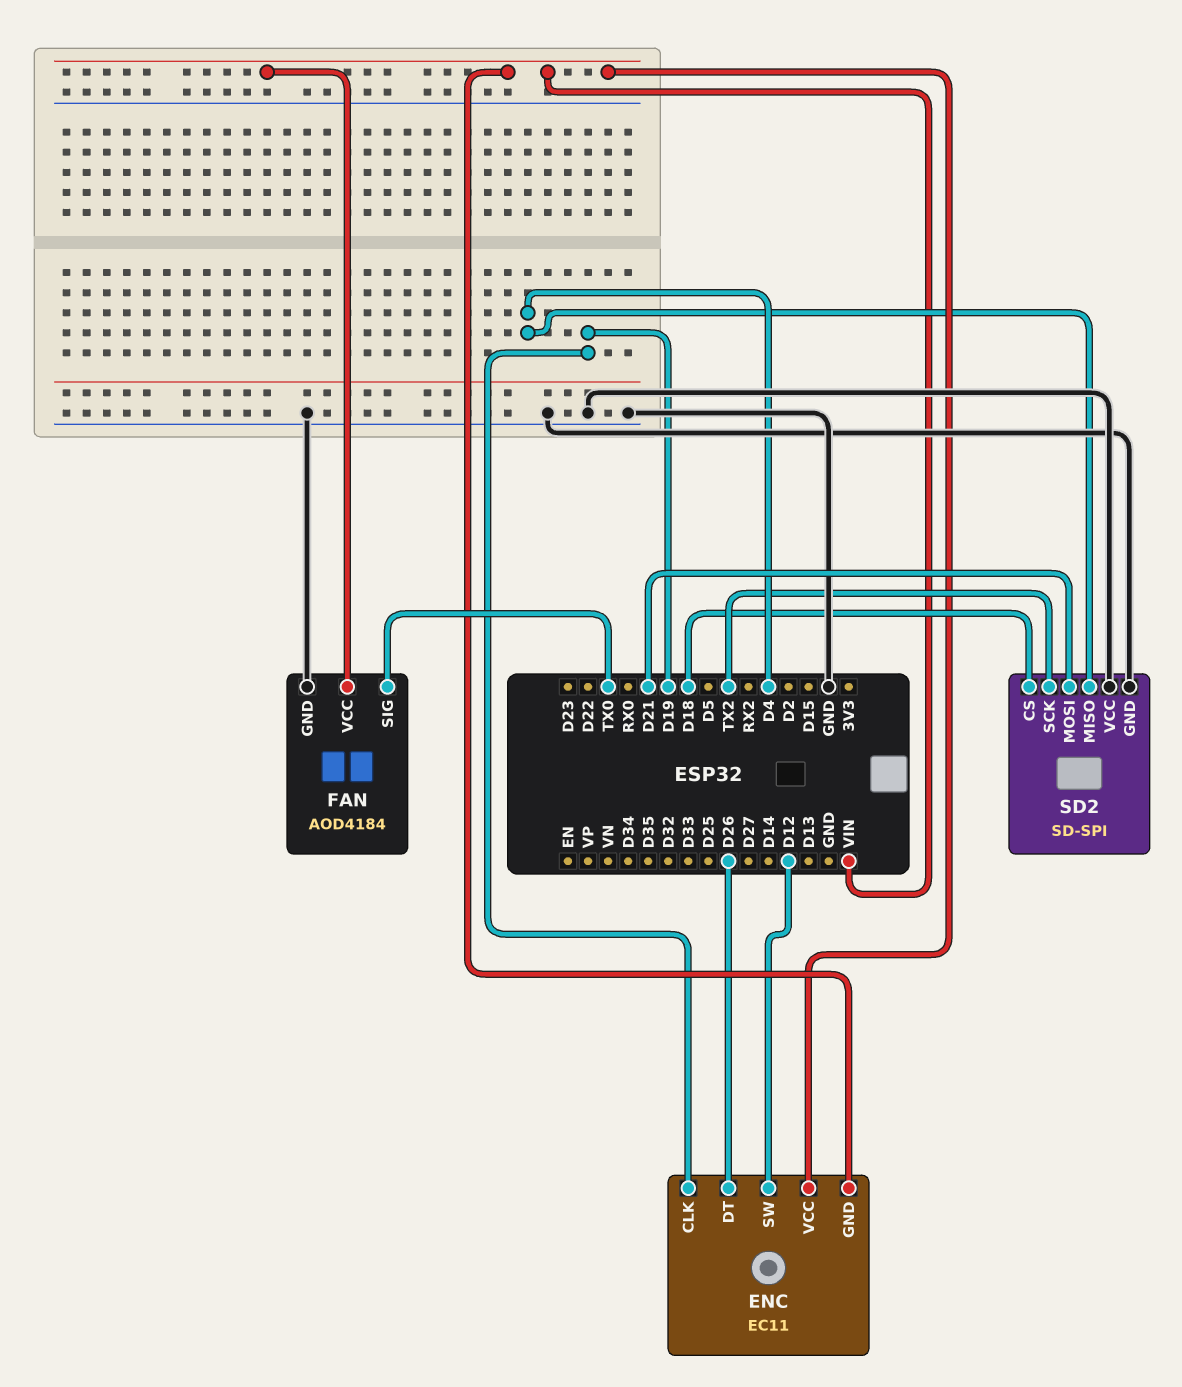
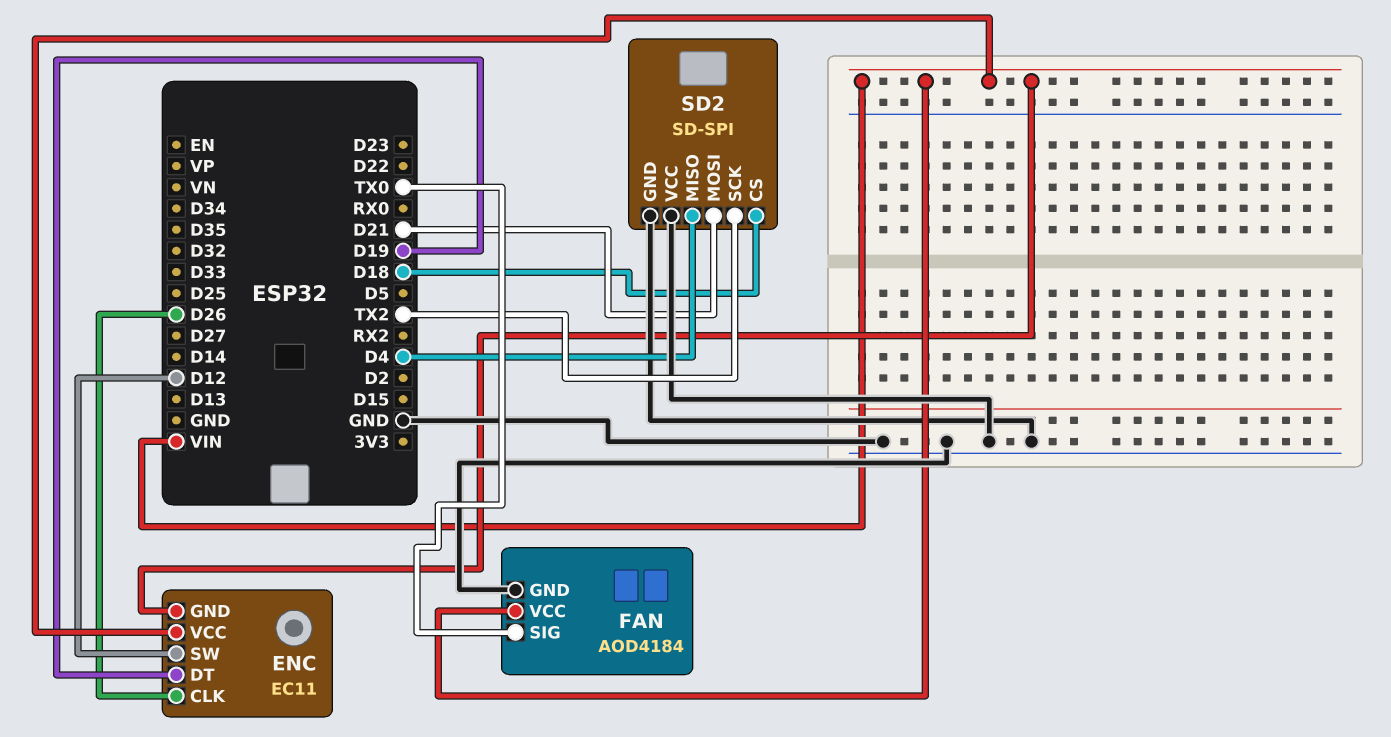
ENC pin CLK: D19 -> D26
ENC pin DT: D26 -> D19

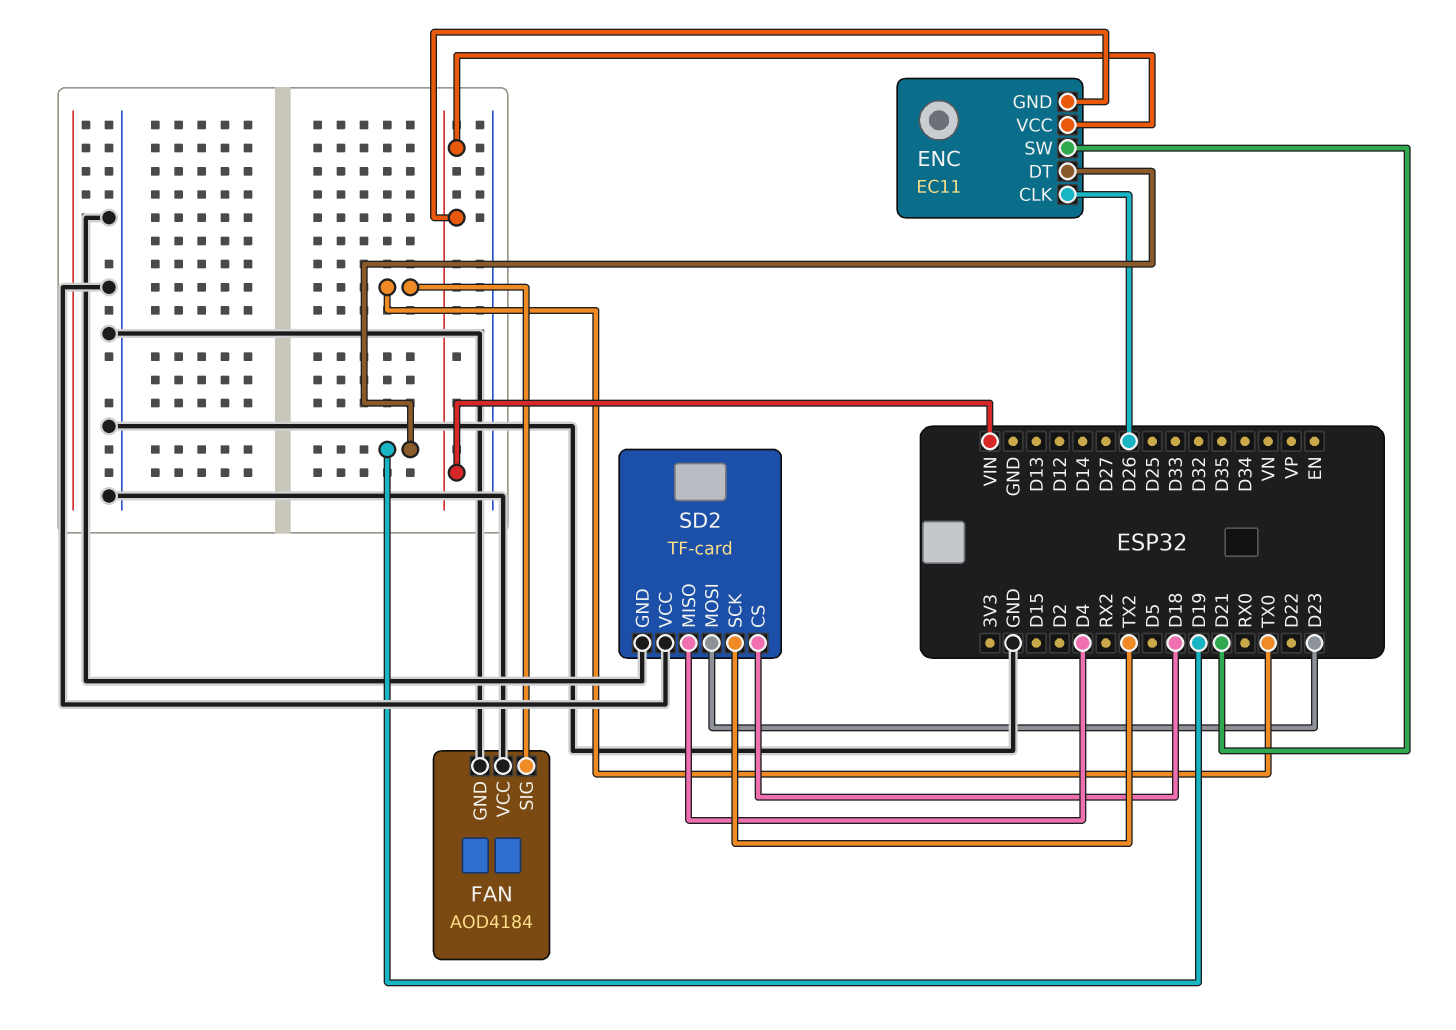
ENC pin SW: D12 -> D21
FAN pin VCC: VIN -> GND
SD2: SD-SPI -> TF-card
SD2 pin MOSI: D21 -> D23

